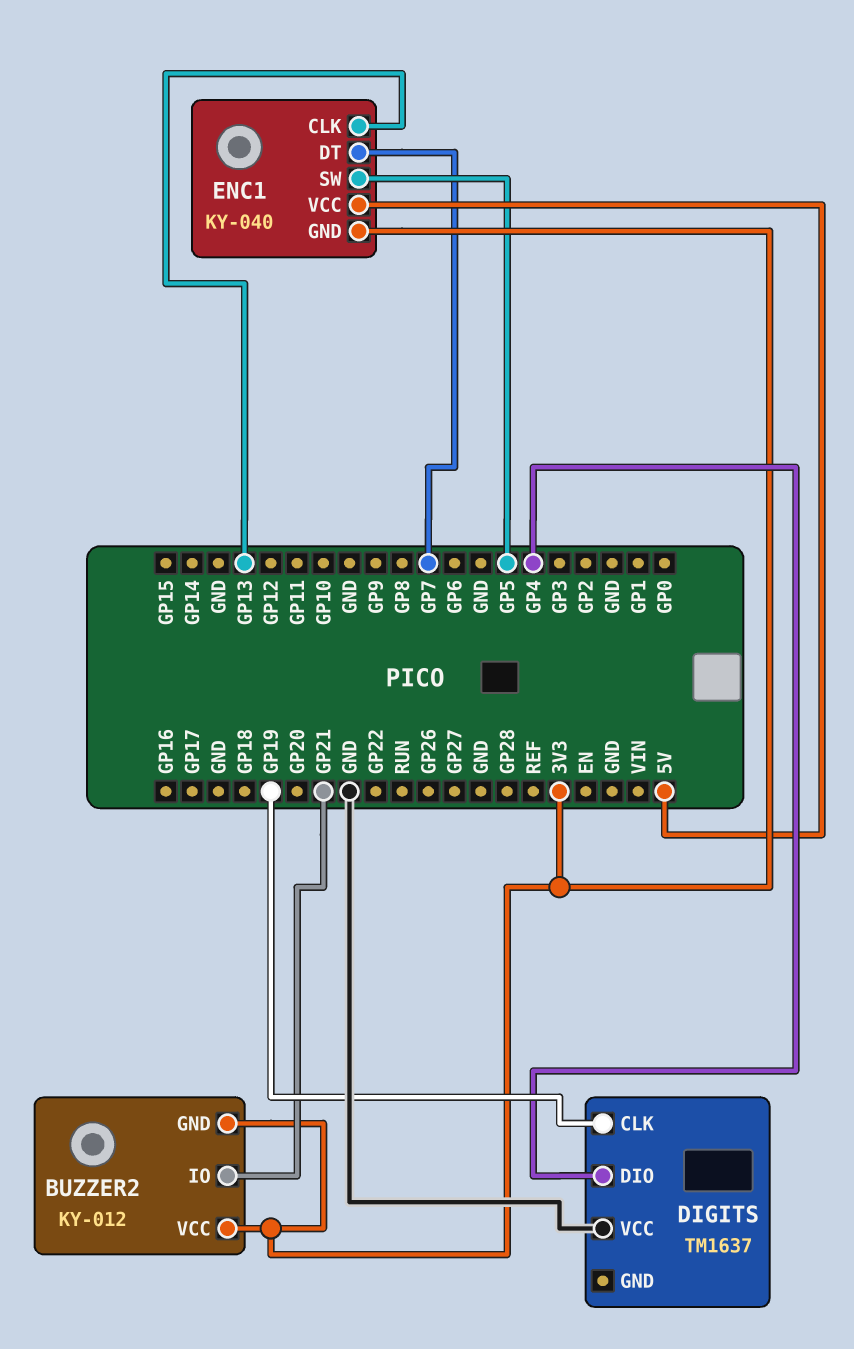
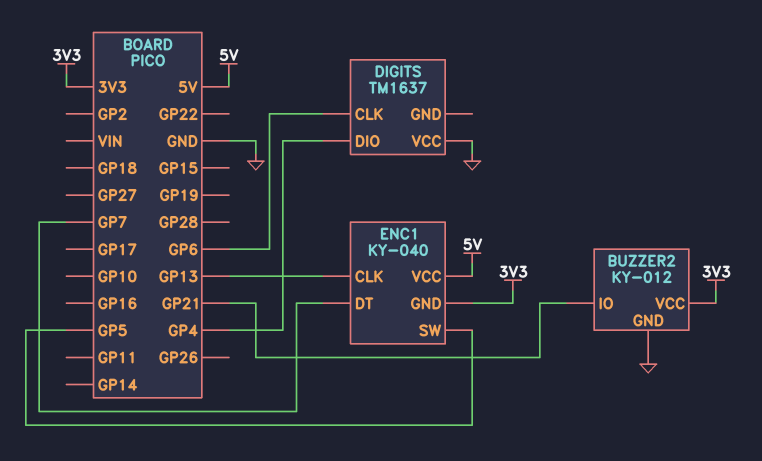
BUZZER2 pin GND: 3V3 -> GND
DIGITS pin CLK: GP19 -> GP6

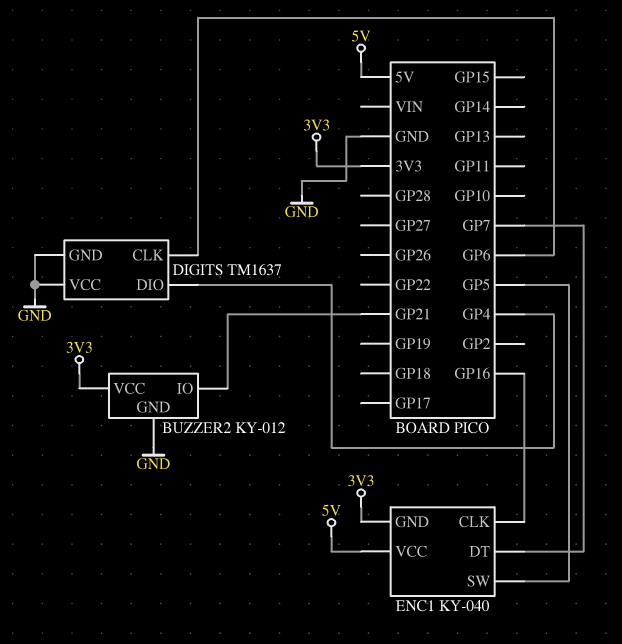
DIGITS pin GND: none -> GND
ENC1 pin CLK: GP13 -> GP16

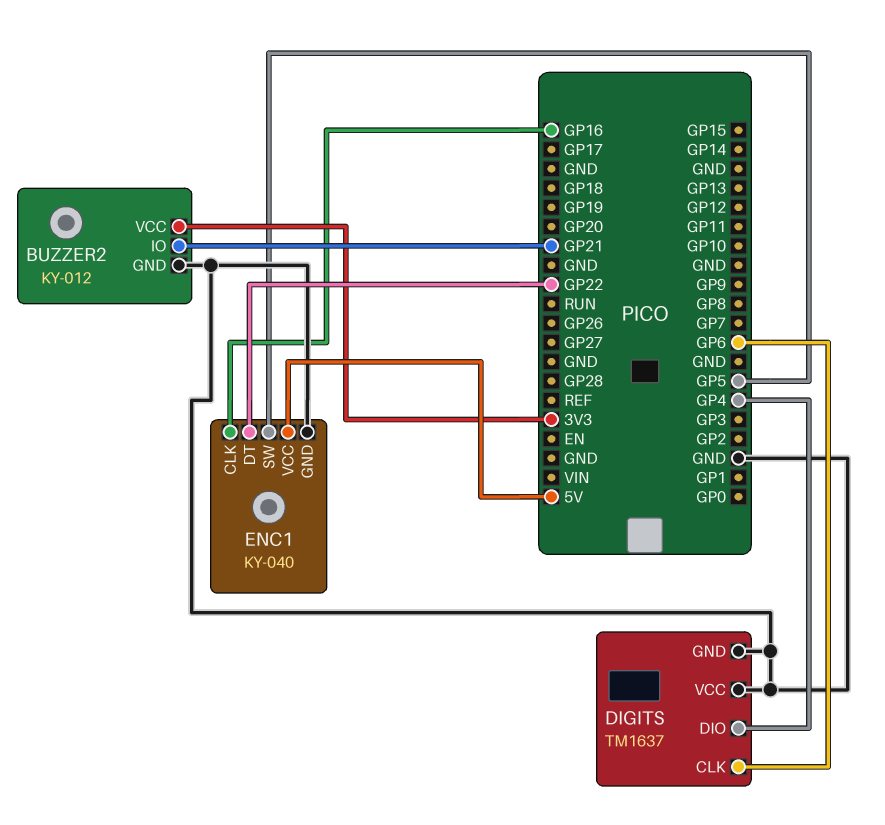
ENC1 pin DT: GP7 -> GP22
ENC1 pin GND: 3V3 -> GND

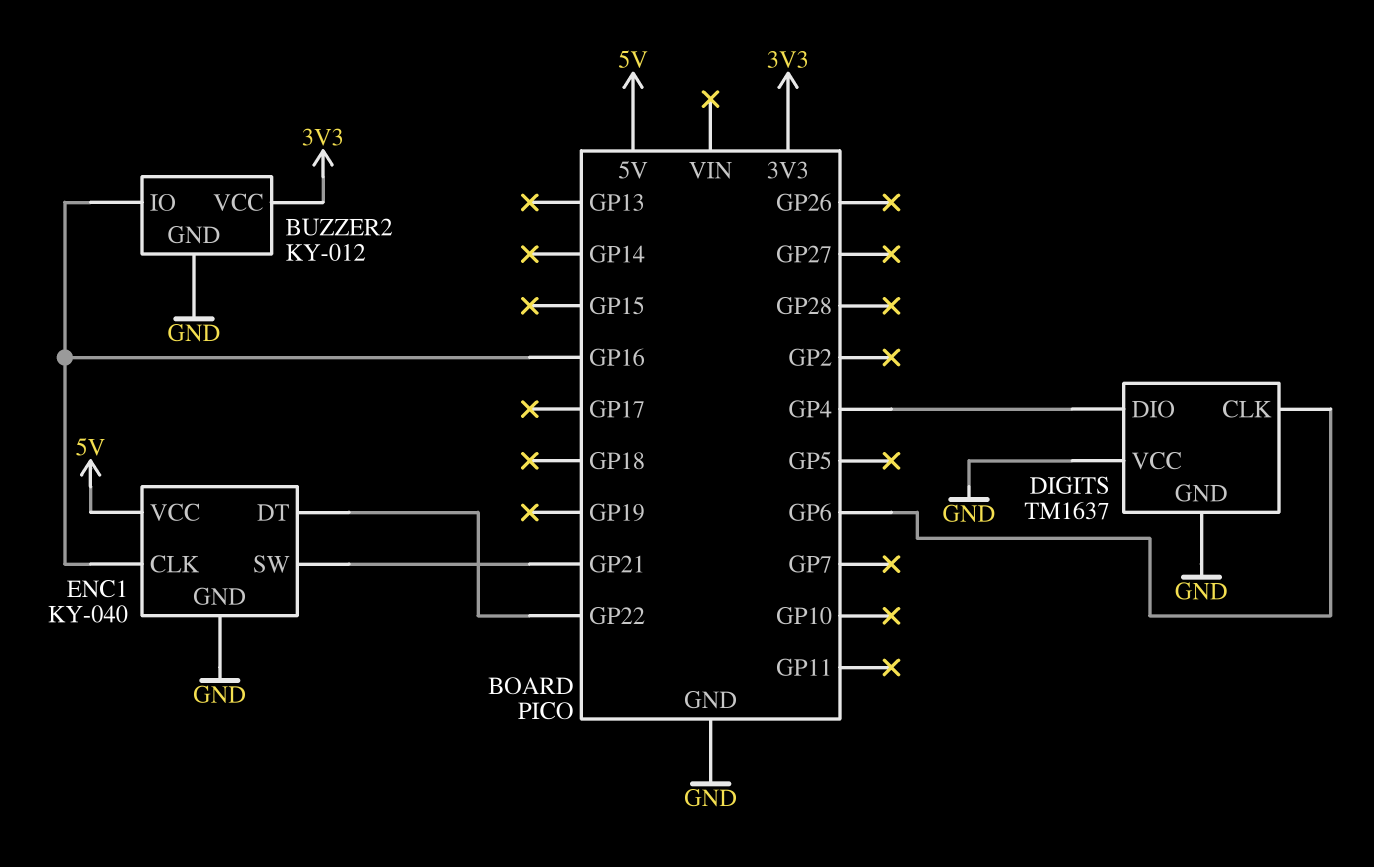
BUZZER2 pin IO: GP21 -> GP16
ENC1 pin SW: GP5 -> GP21

